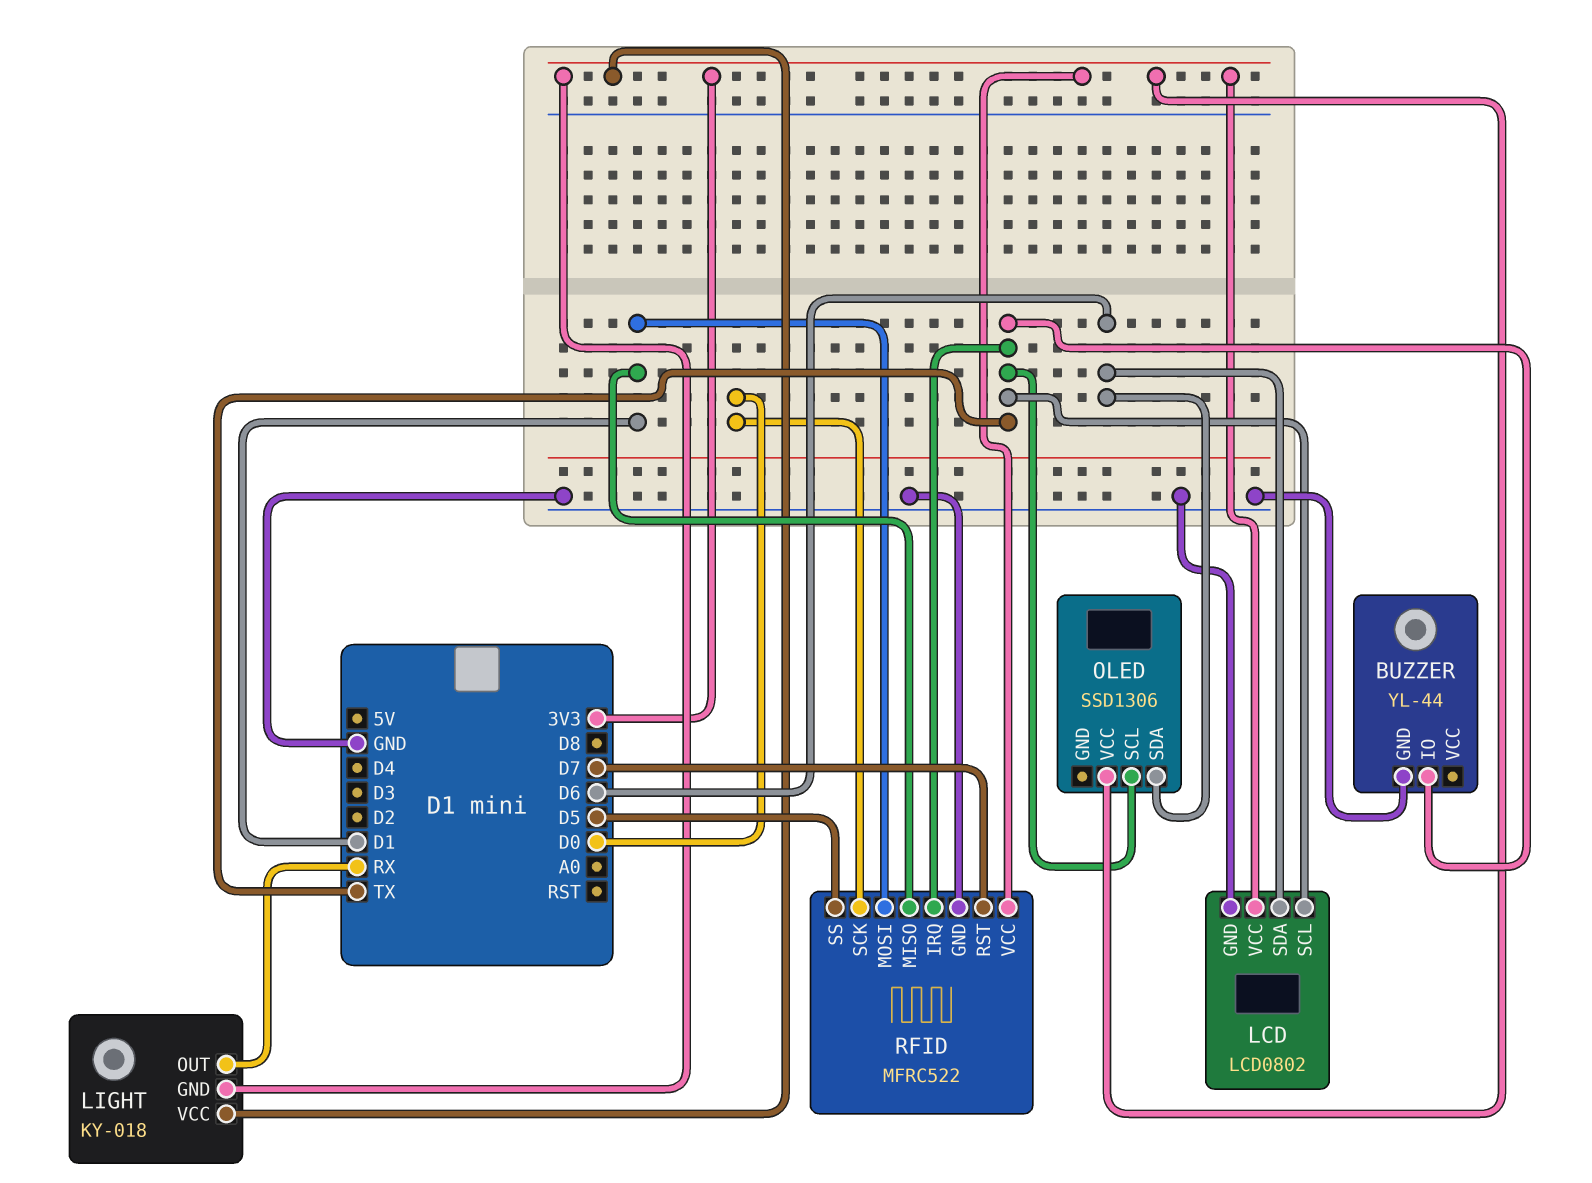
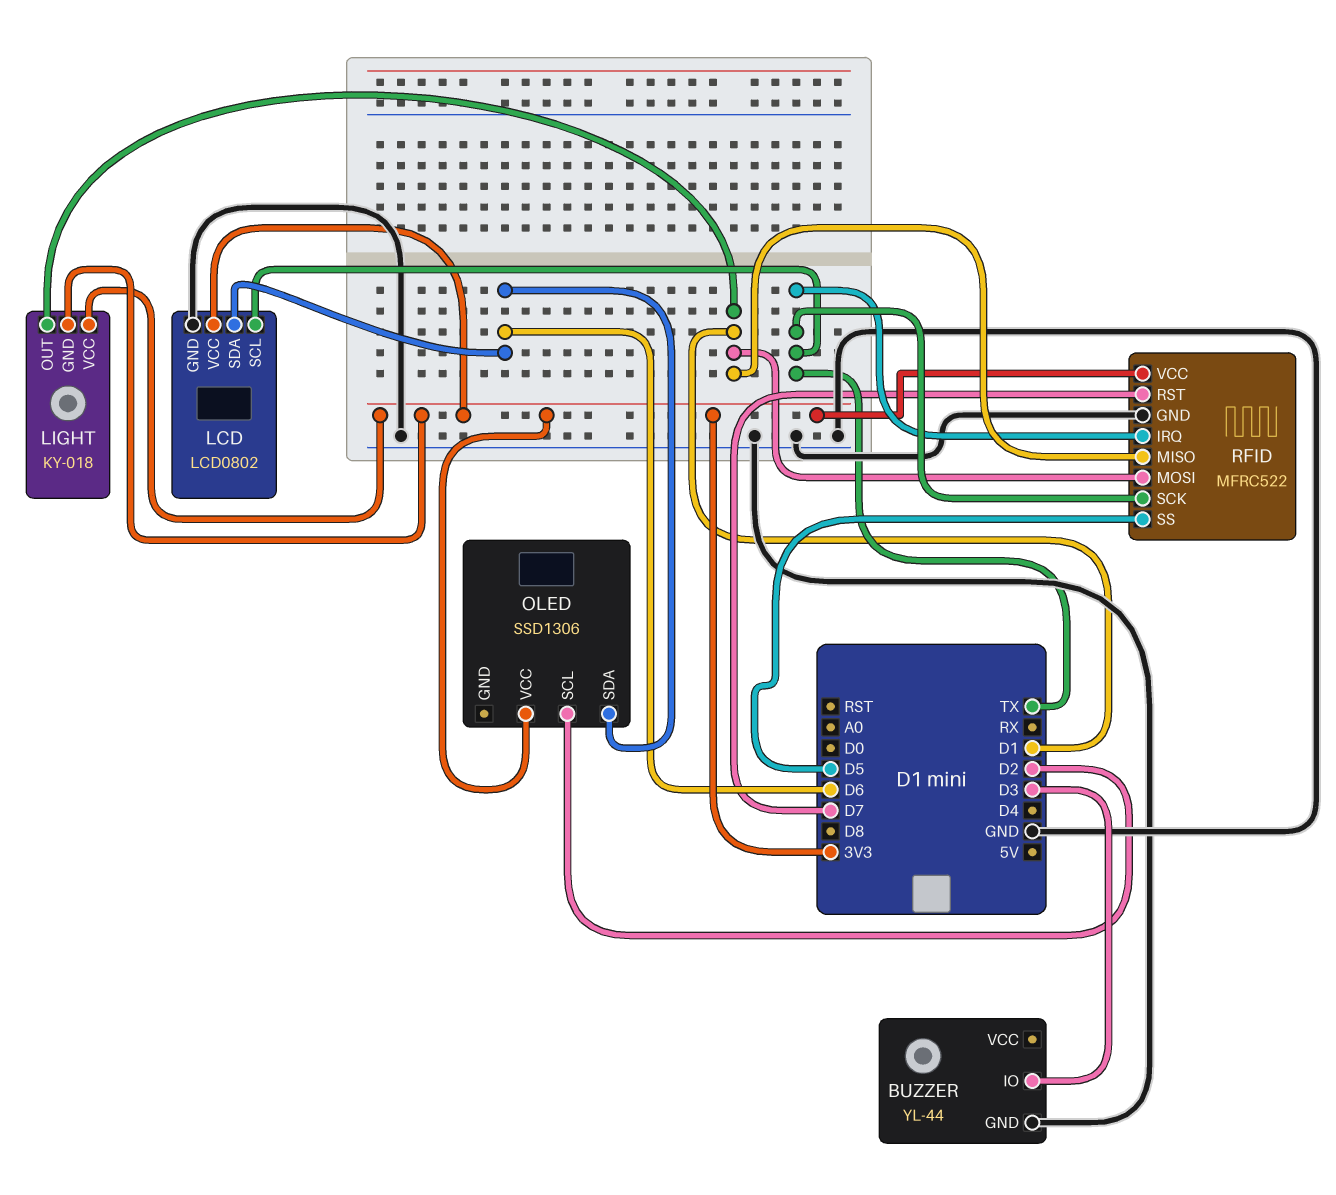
BUZZER pin IO: TX -> D3
LIGHT pin OUT: RX -> D1
OLED pin SCL: TX -> D2
RFID pin SCK: D0 -> TX

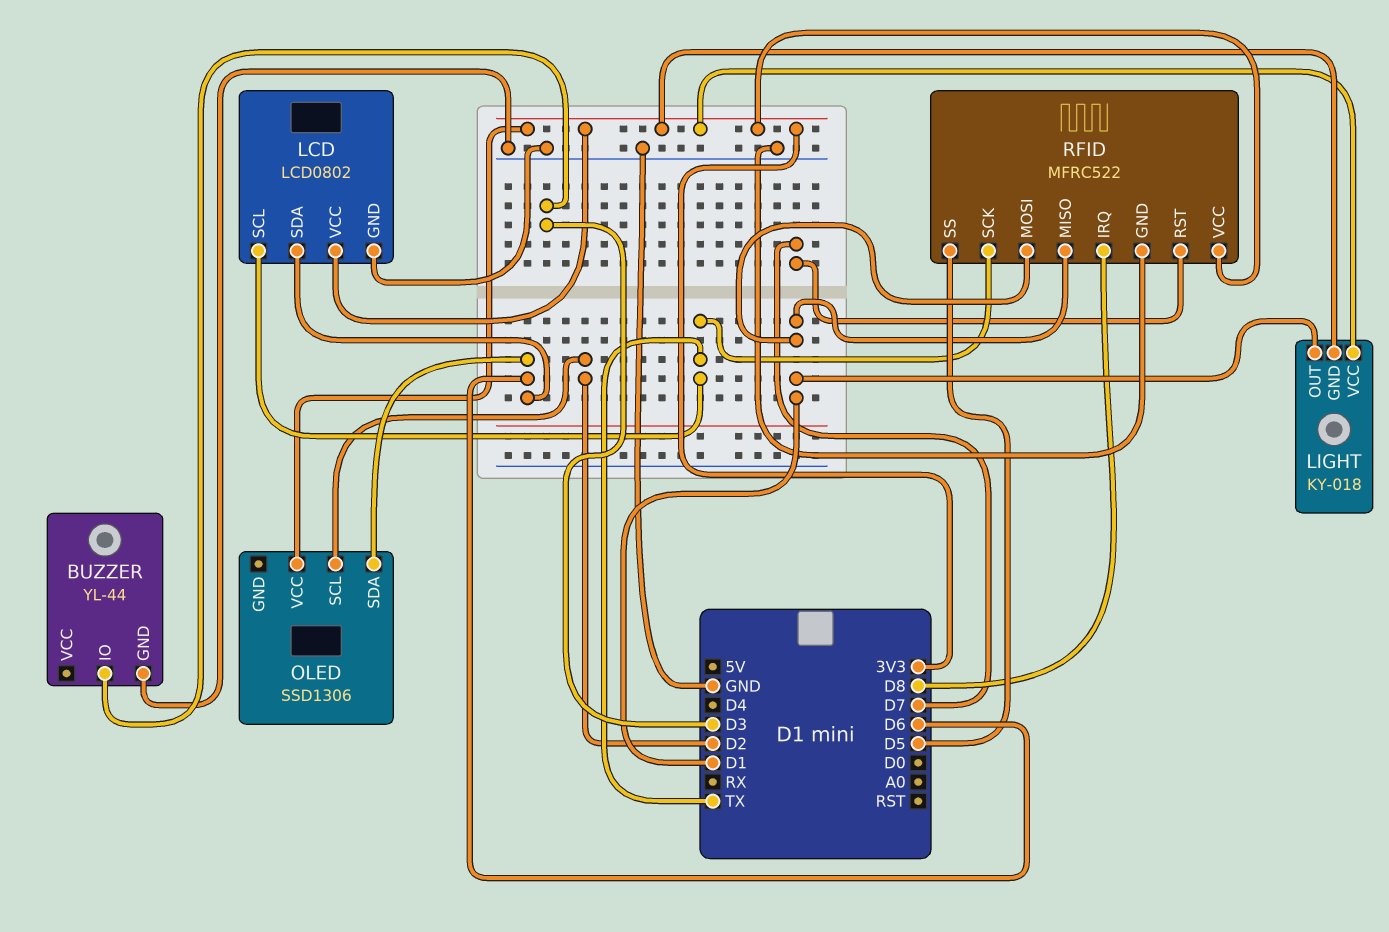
RFID pin IRQ: TX -> D8

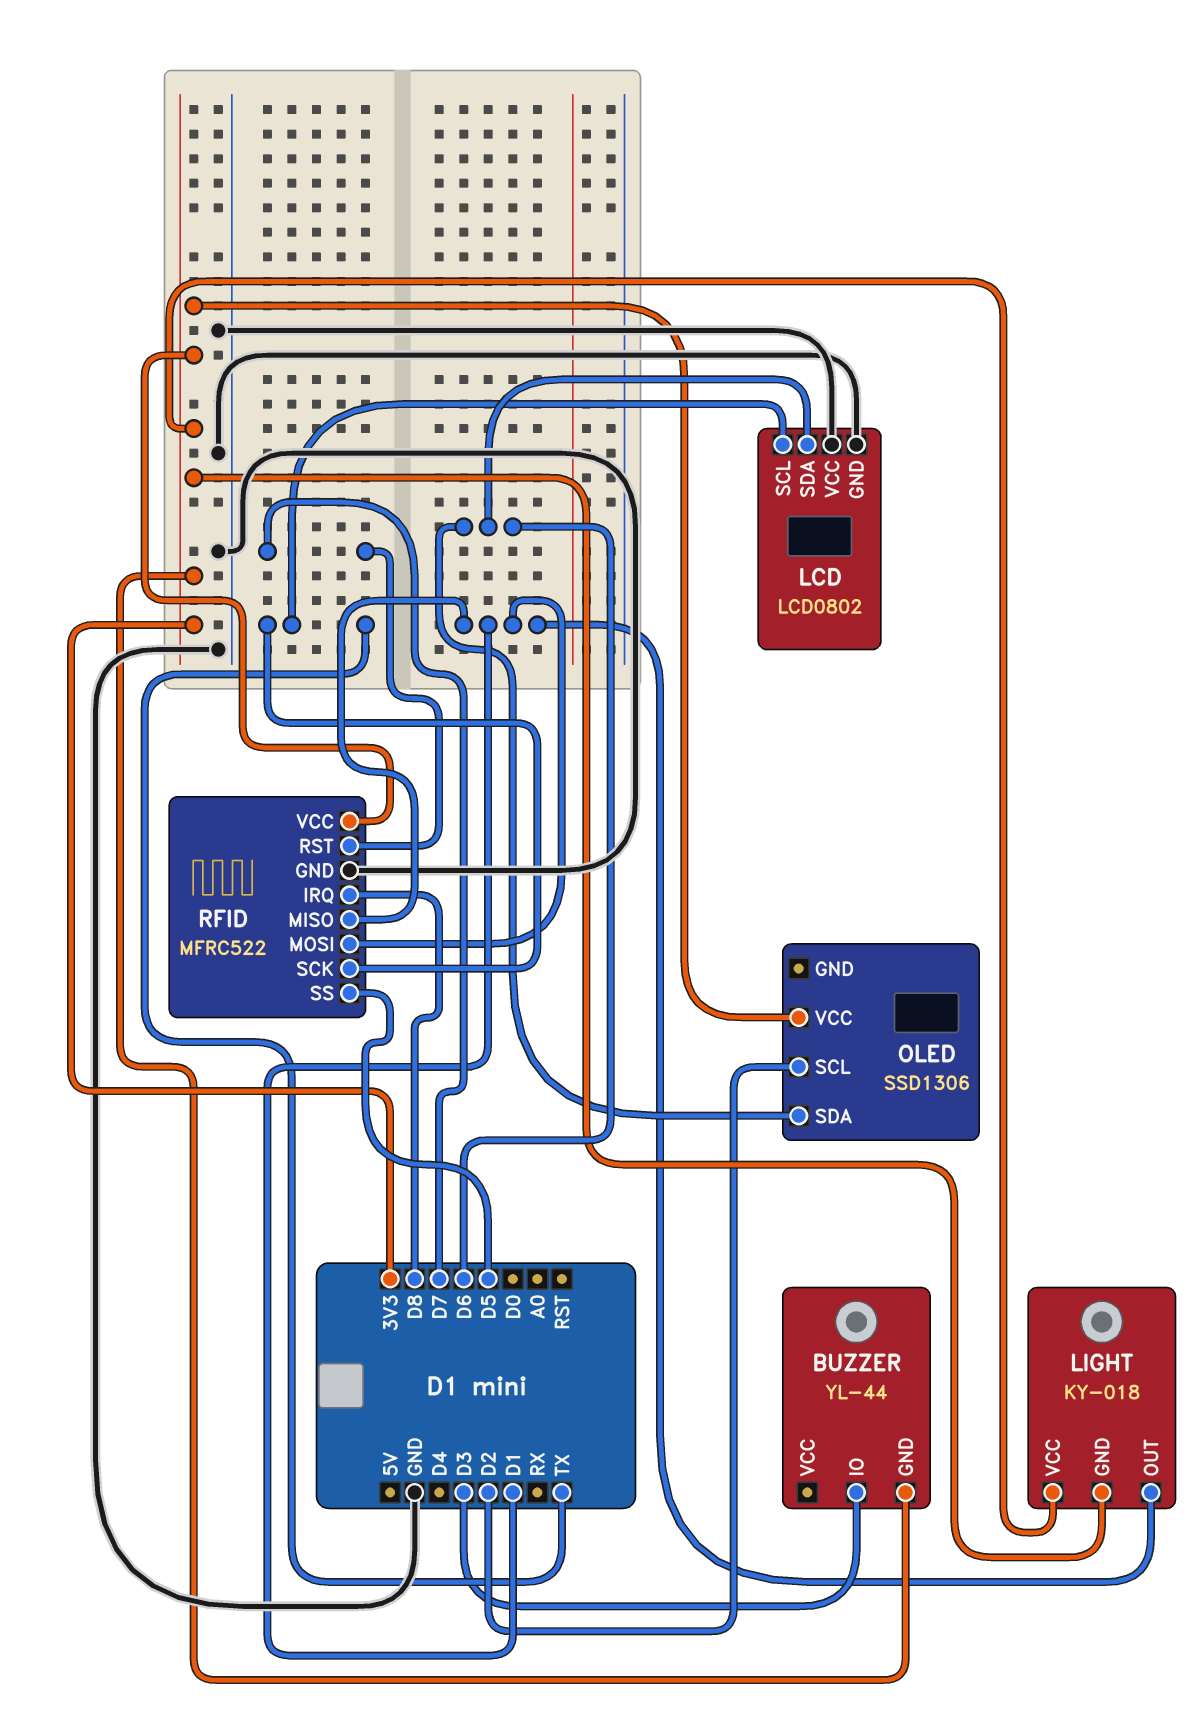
BUZZER pin GND: GND -> 3V3
LCD pin VCC: 3V3 -> GND

